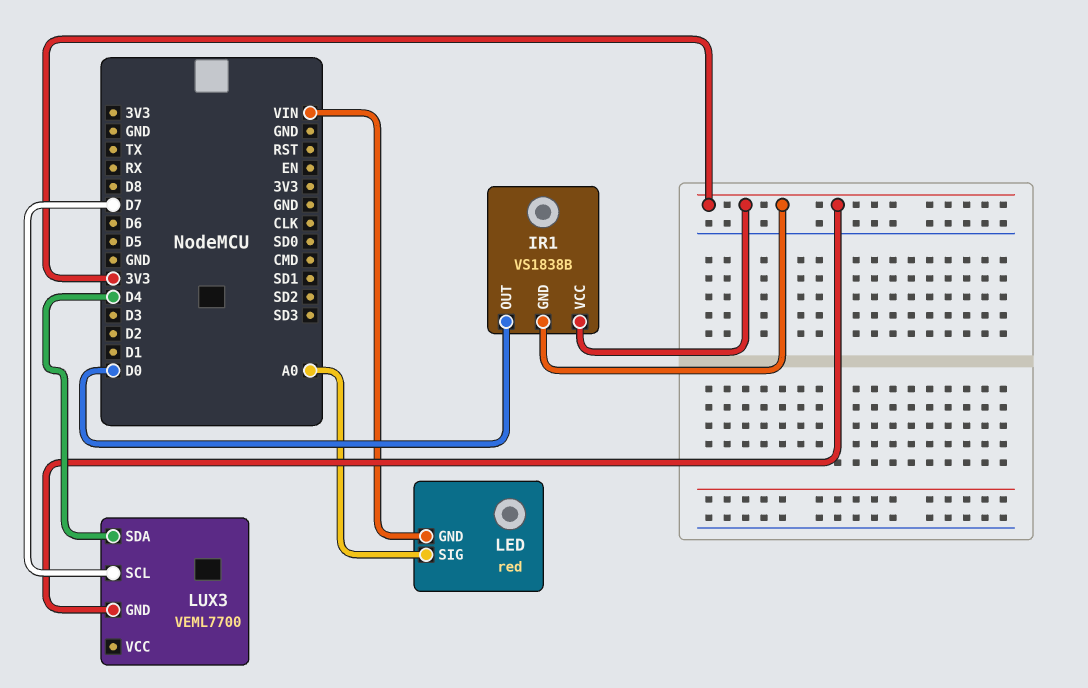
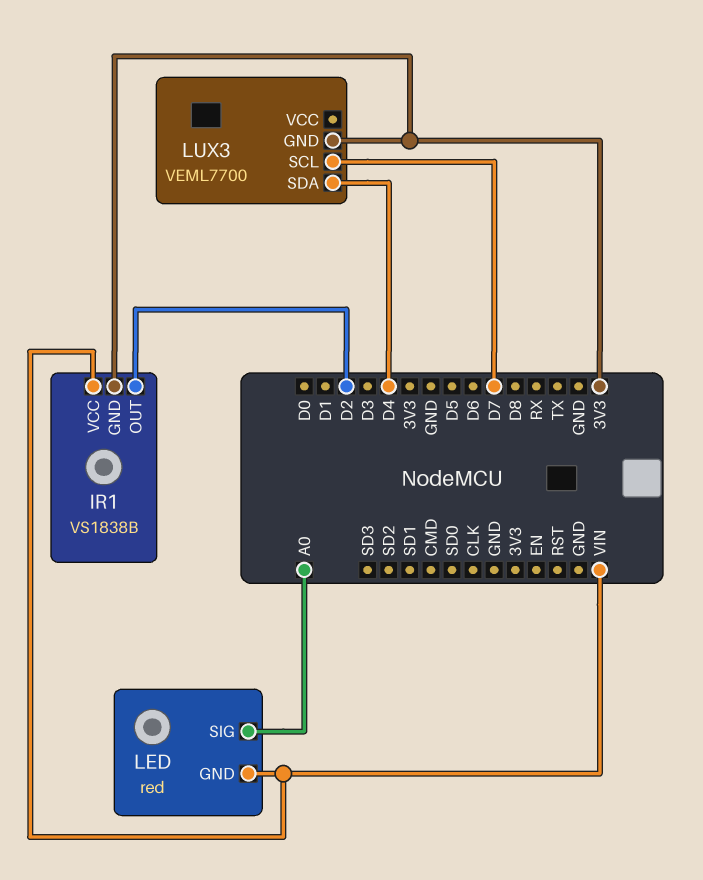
IR1 pin OUT: D0 -> D2
IR1 pin VCC: 3V3 -> VIN

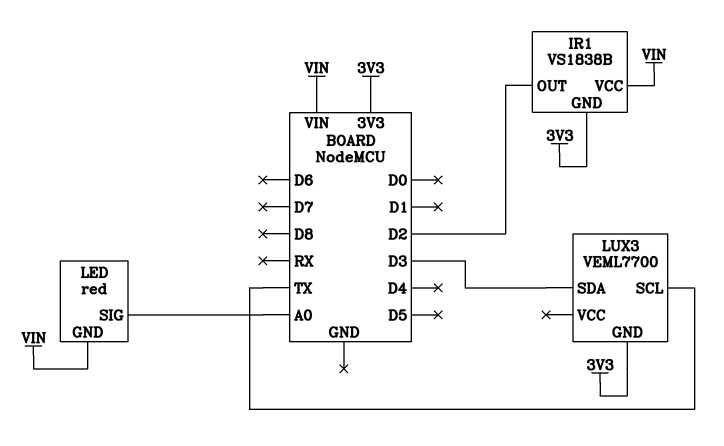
LUX3 pin SCL: D7 -> TX
LUX3 pin SDA: D4 -> D3

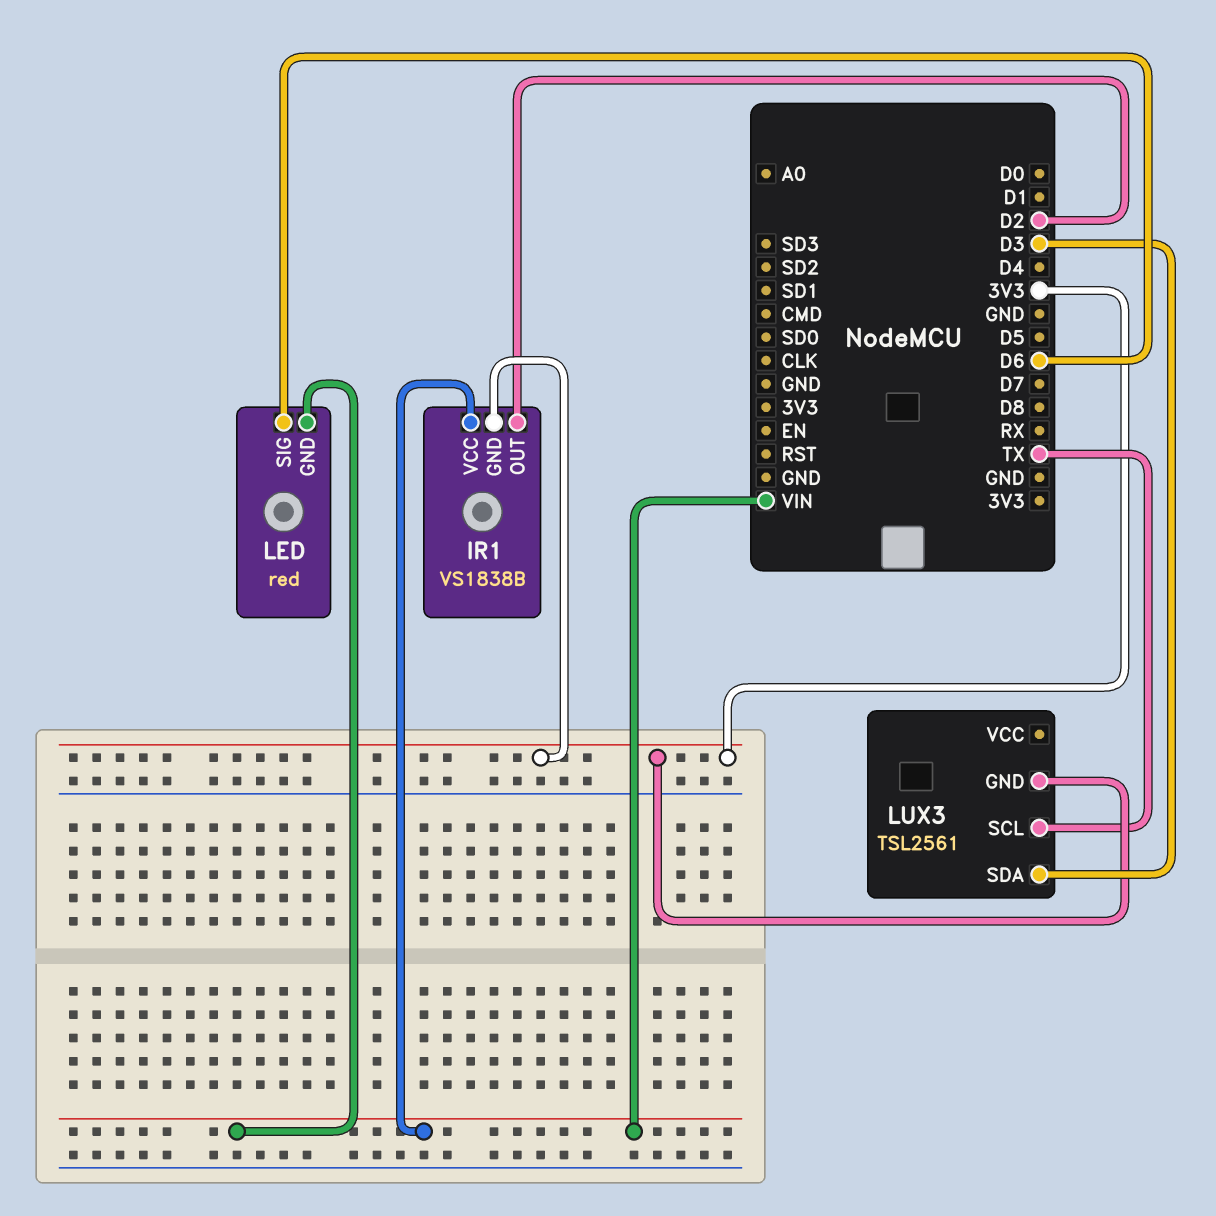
LED pin SIG: A0 -> D6
LUX3: VEML7700 -> TSL2561

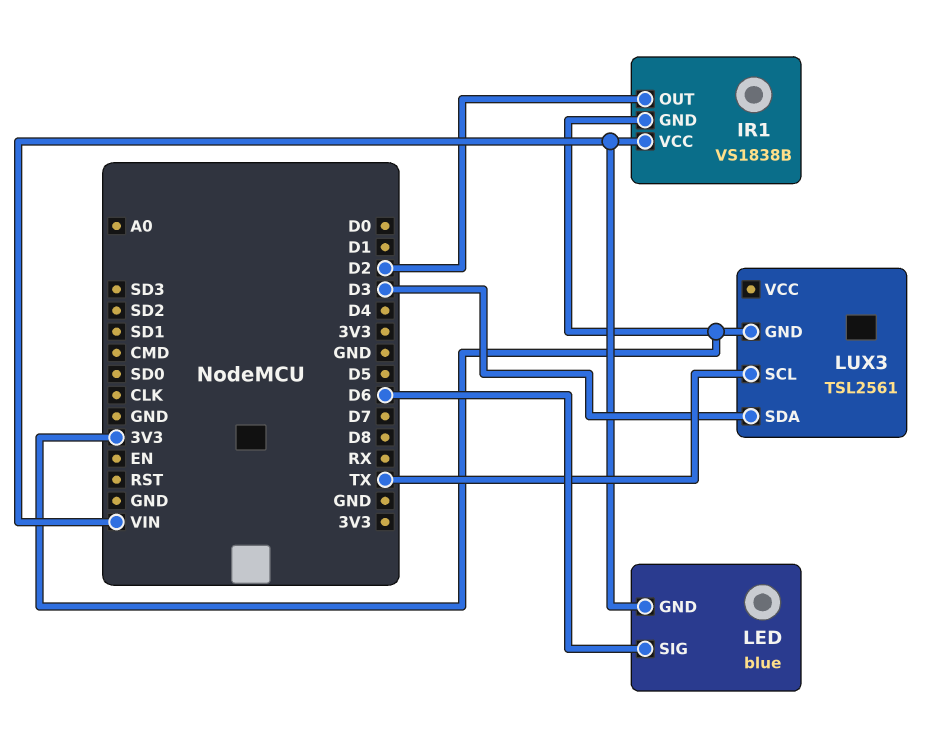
LED: red -> blue

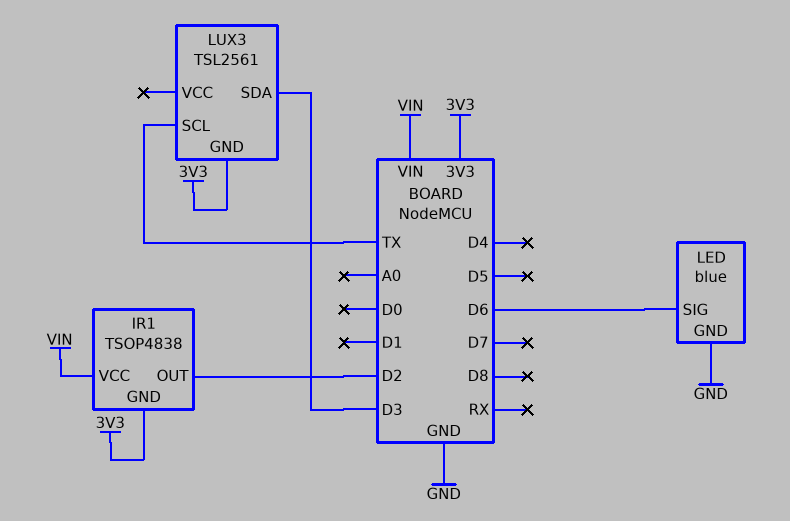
IR1: VS1838B -> TSOP4838
LED pin GND: VIN -> GND

